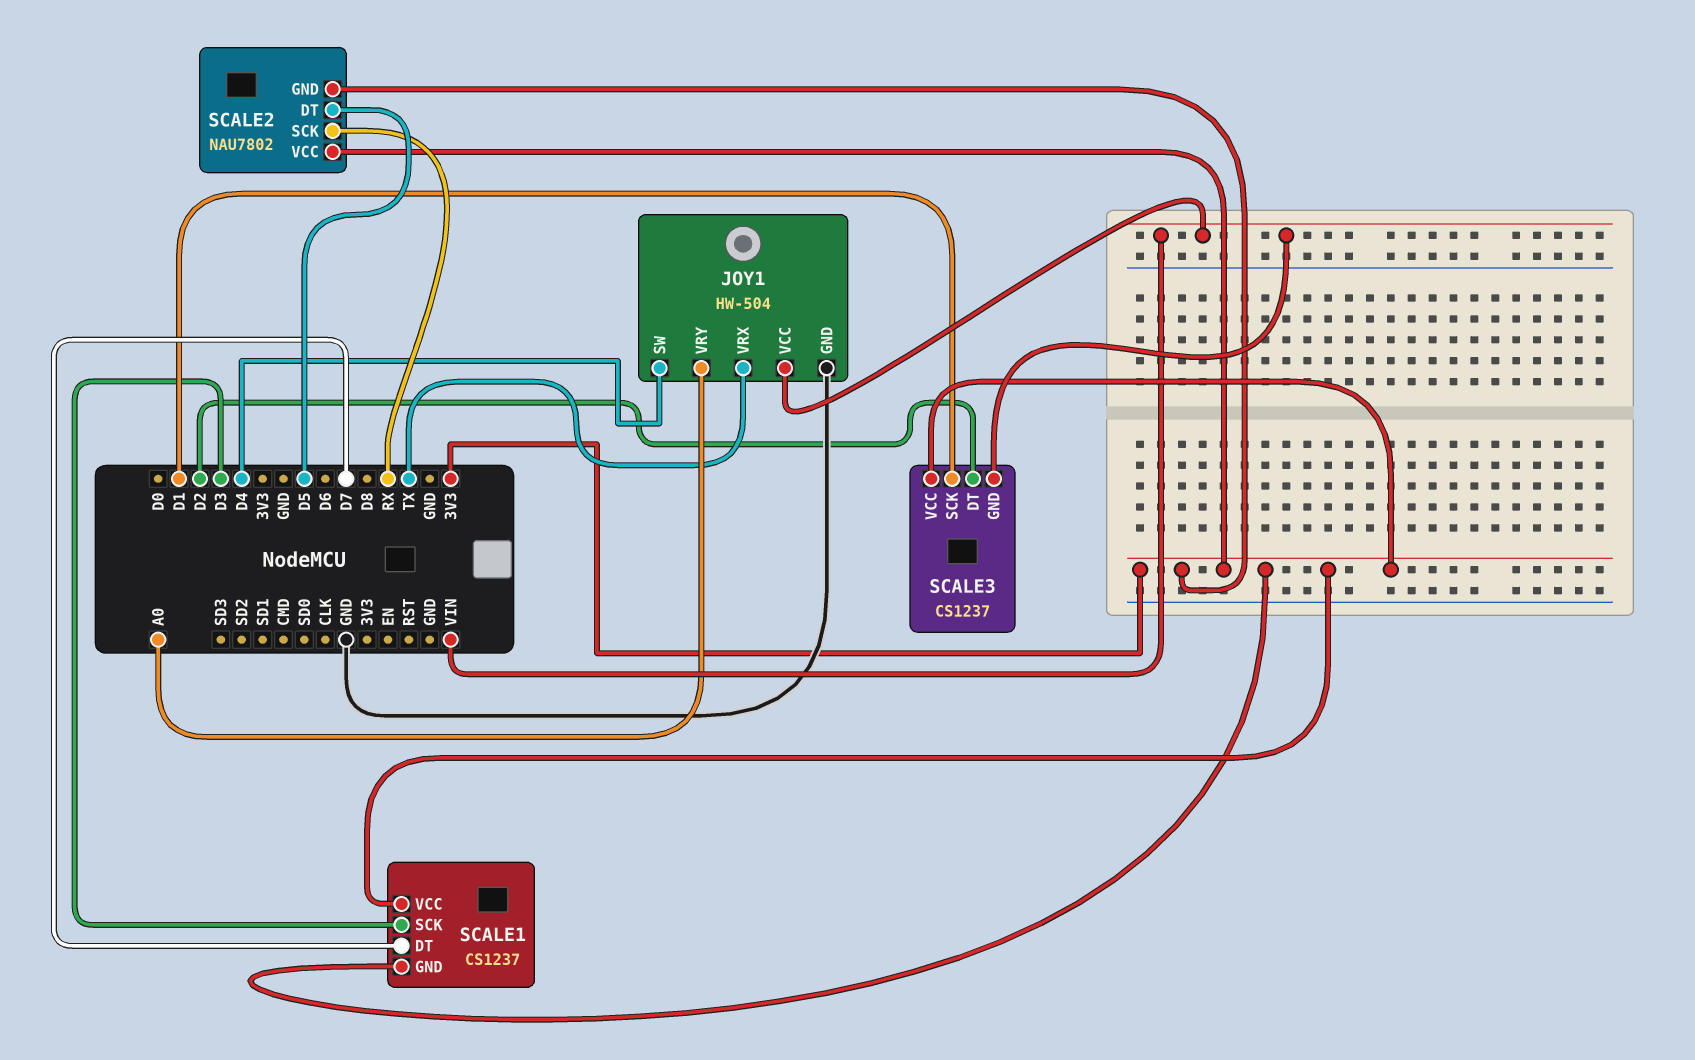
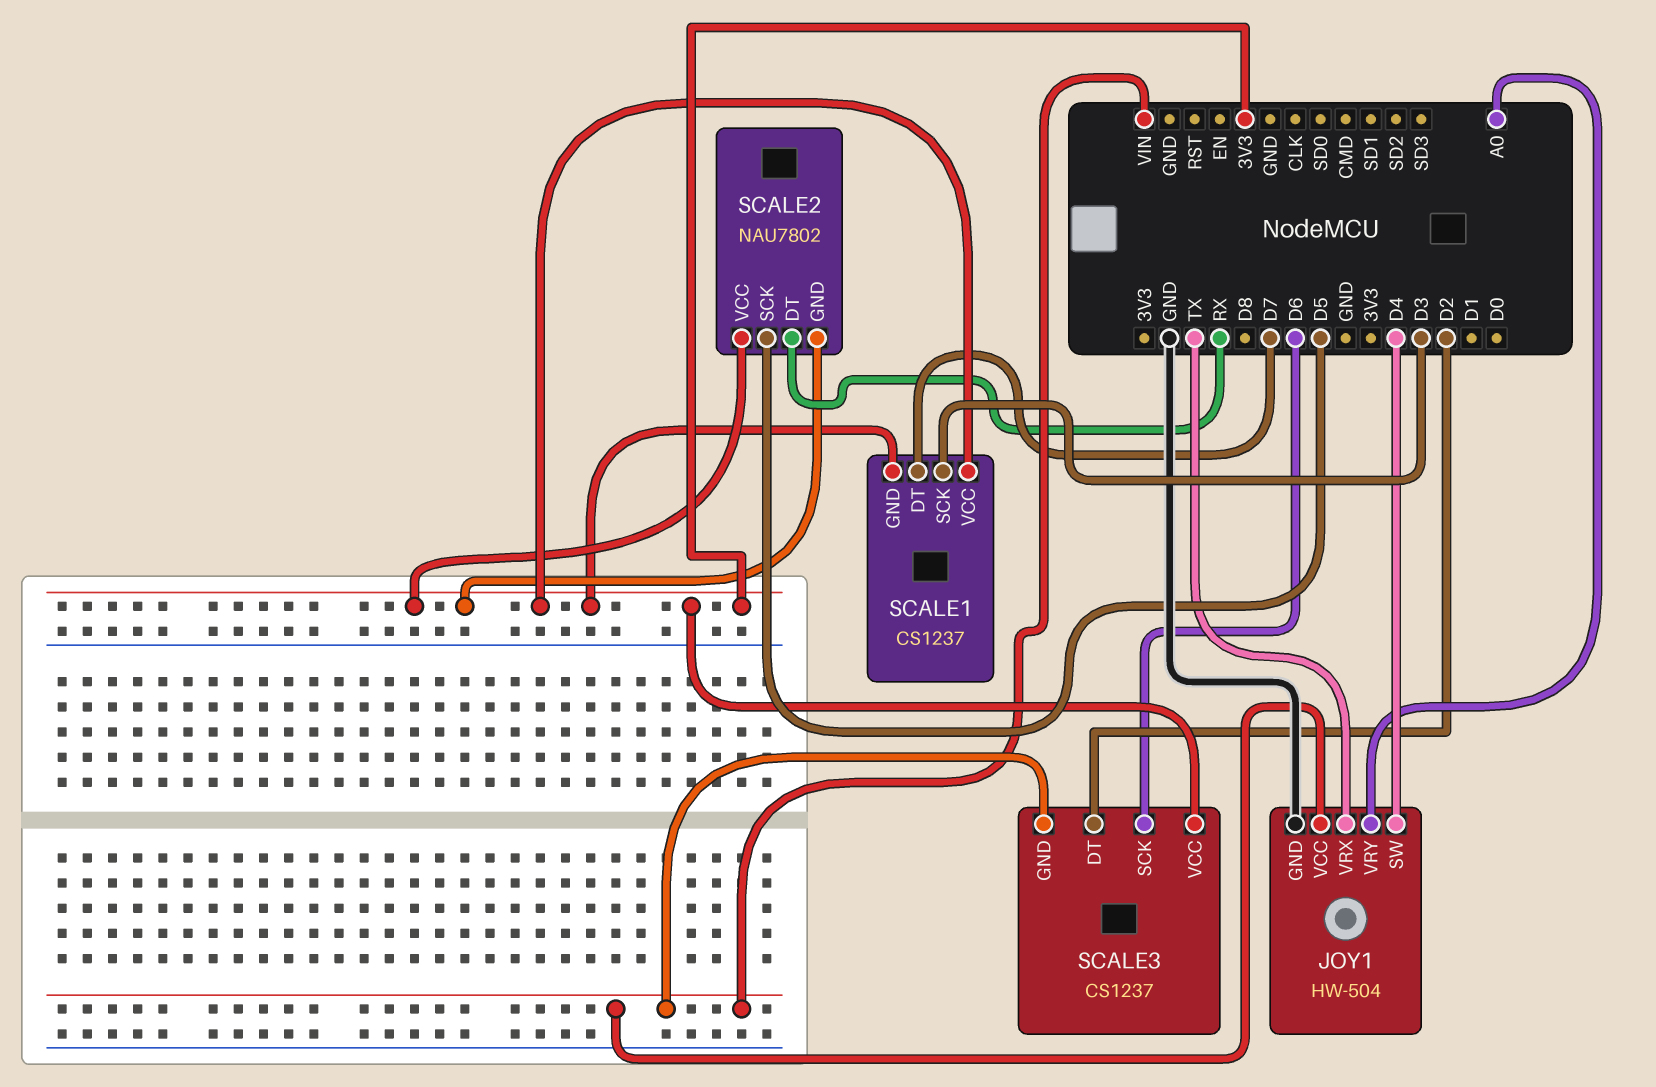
SCALE2 pin DT: D5 -> RX
SCALE2 pin SCK: RX -> D5
SCALE3 pin SCK: D1 -> D6

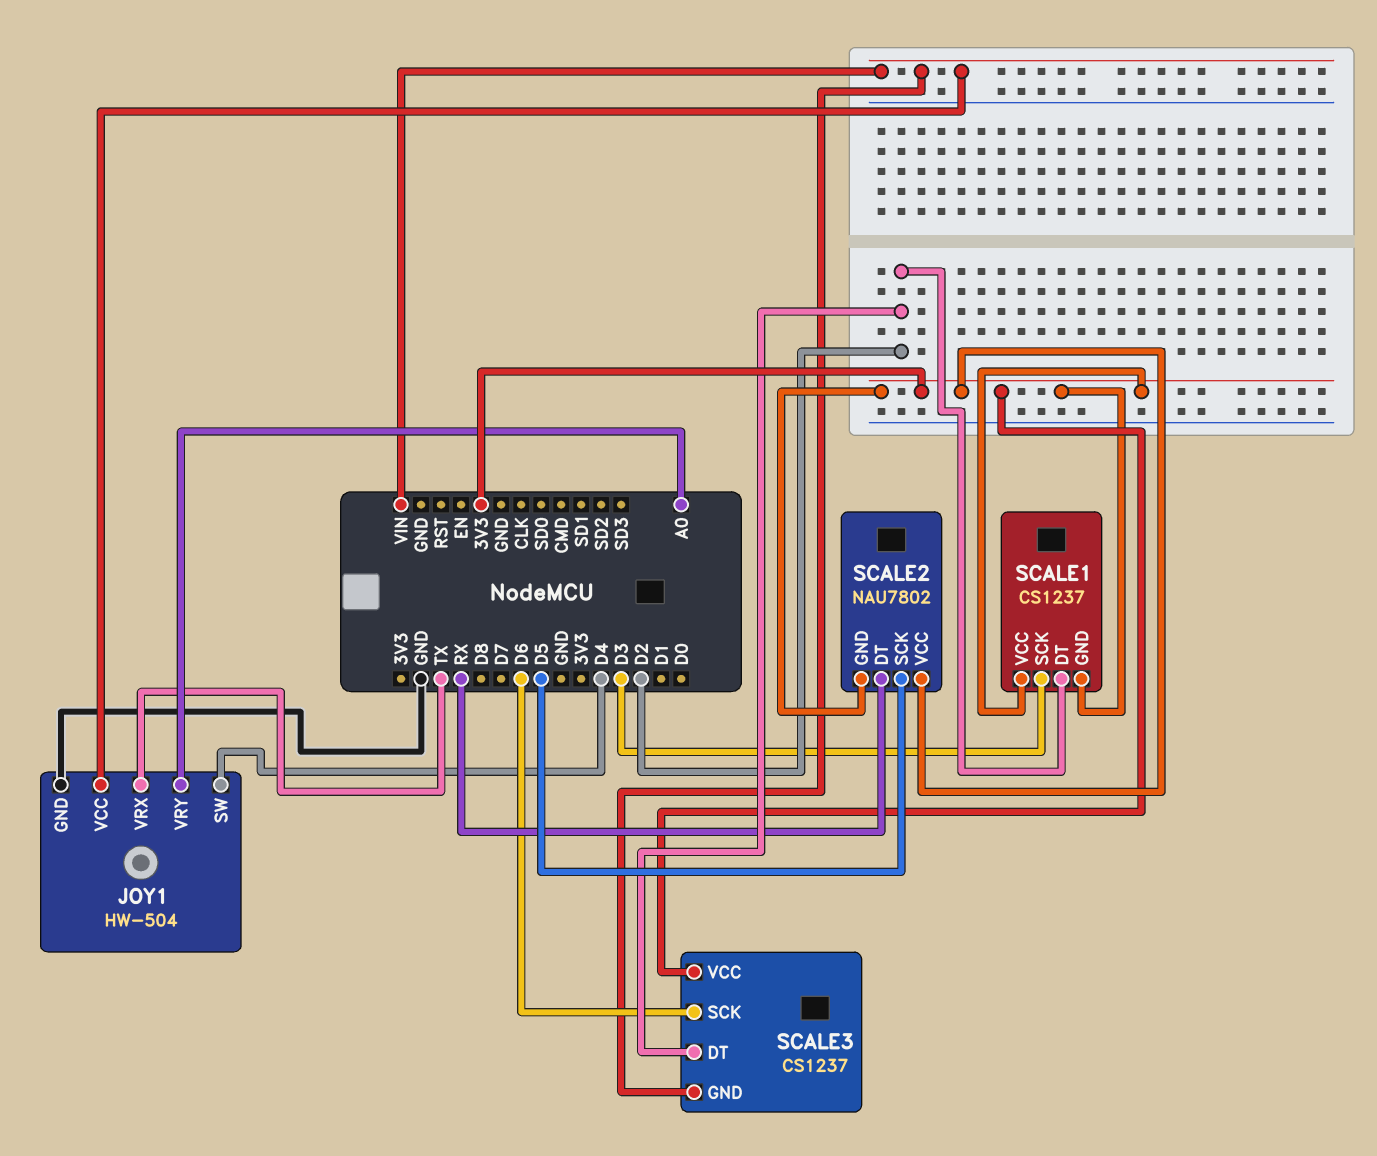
SCALE1 pin DT: D7 -> D2

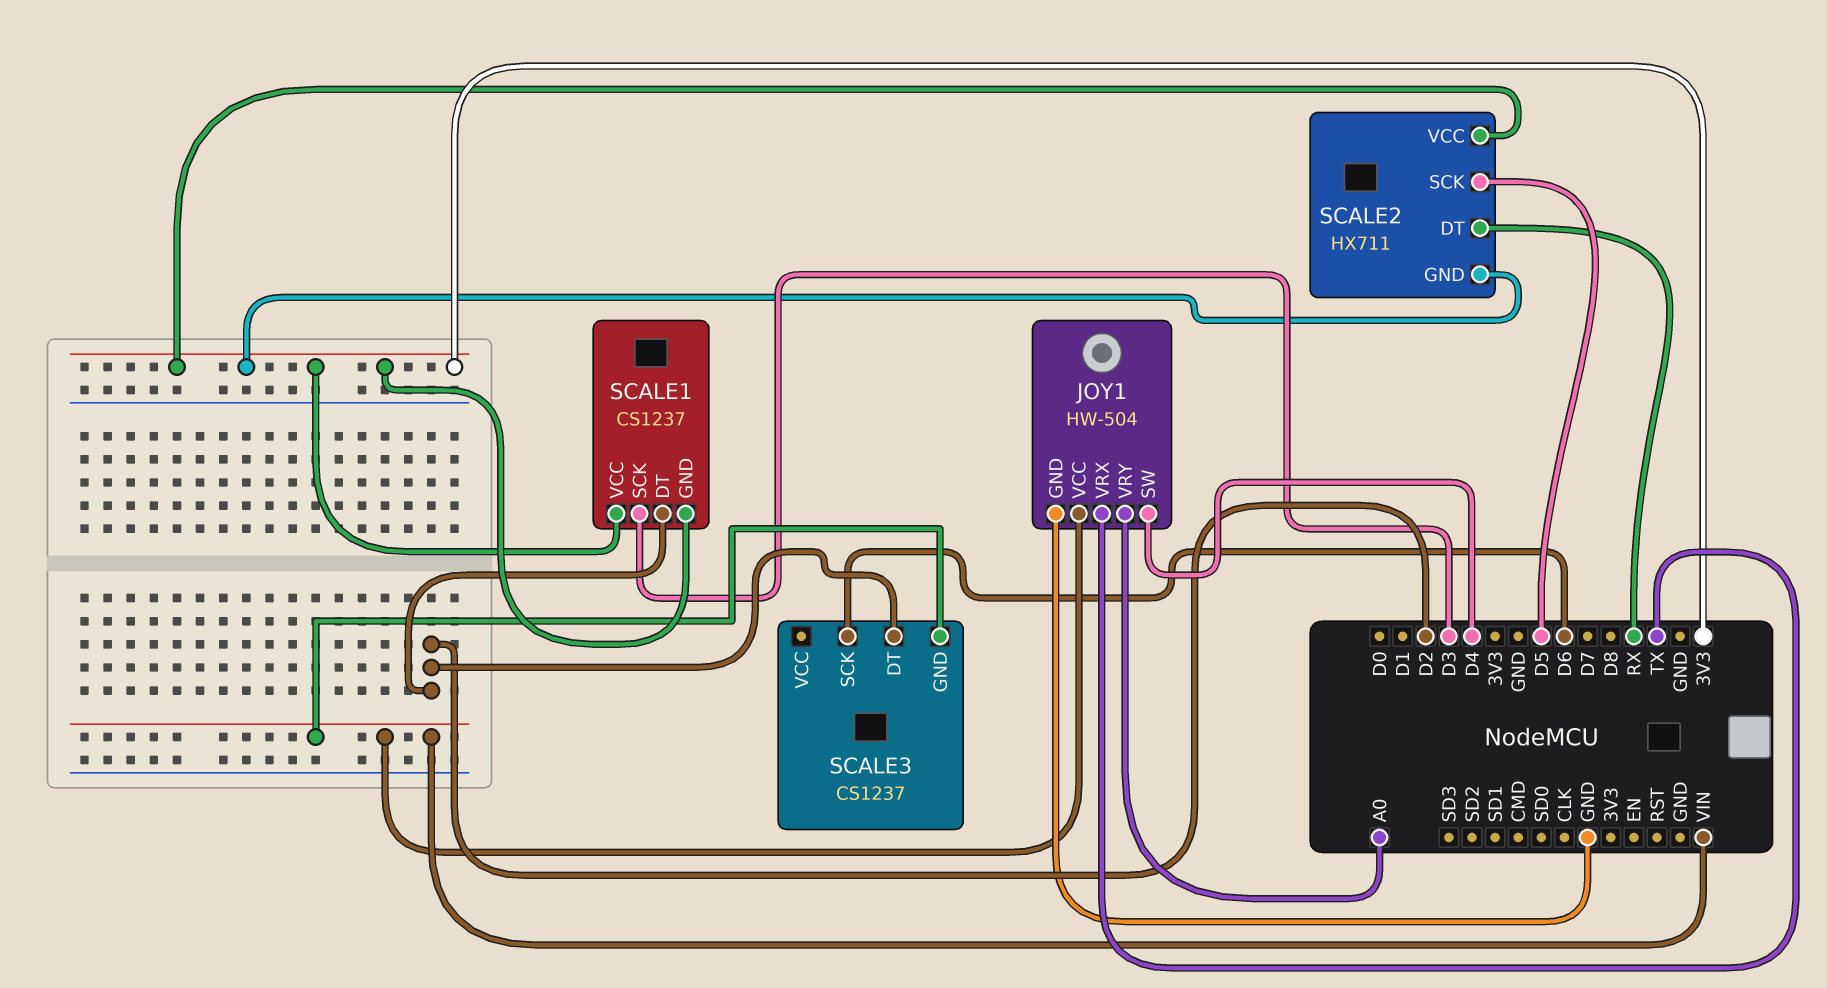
SCALE2: NAU7802 -> HX711
SCALE3 pin VCC: 3V3 -> none

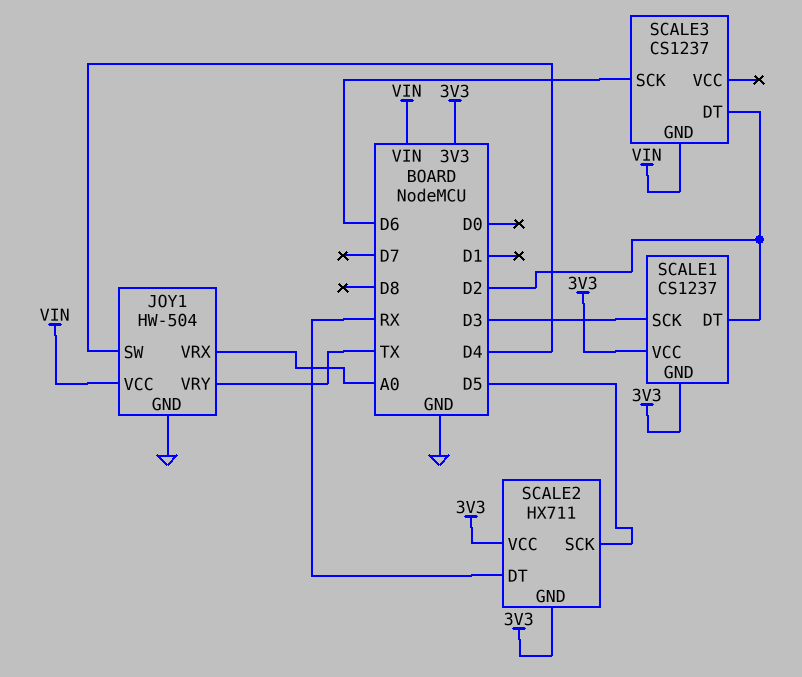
JOY1 pin VRX: TX -> A0
JOY1 pin VRY: A0 -> TX

